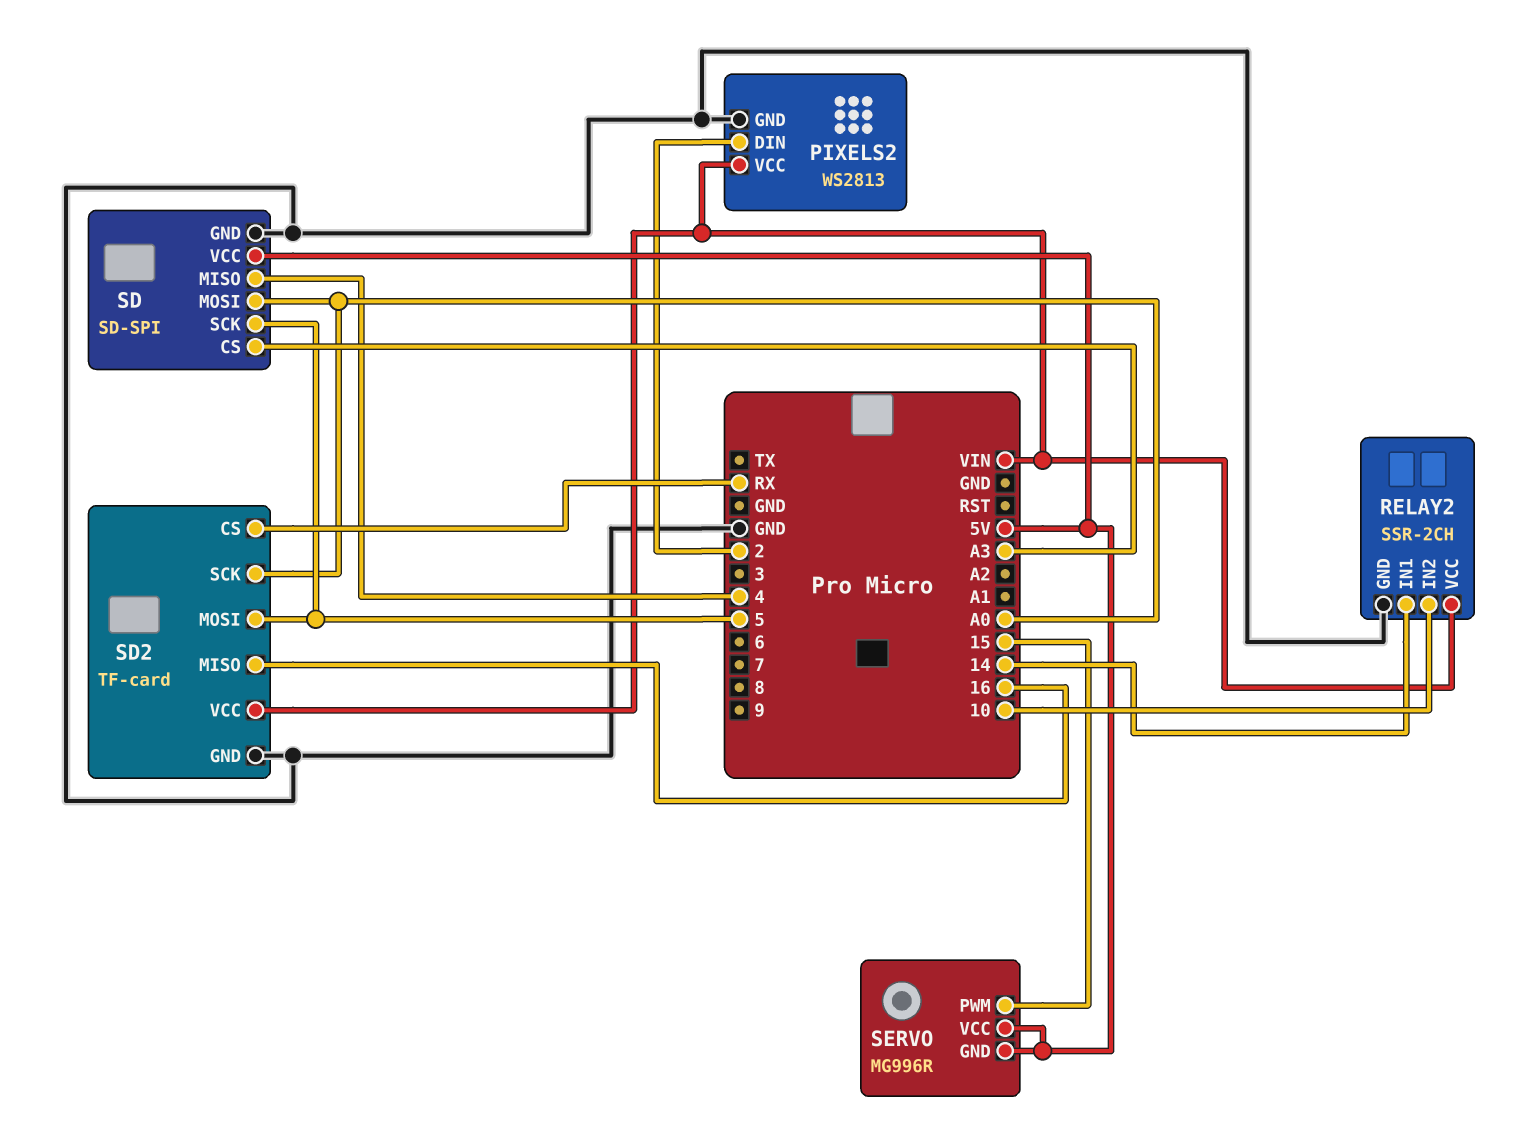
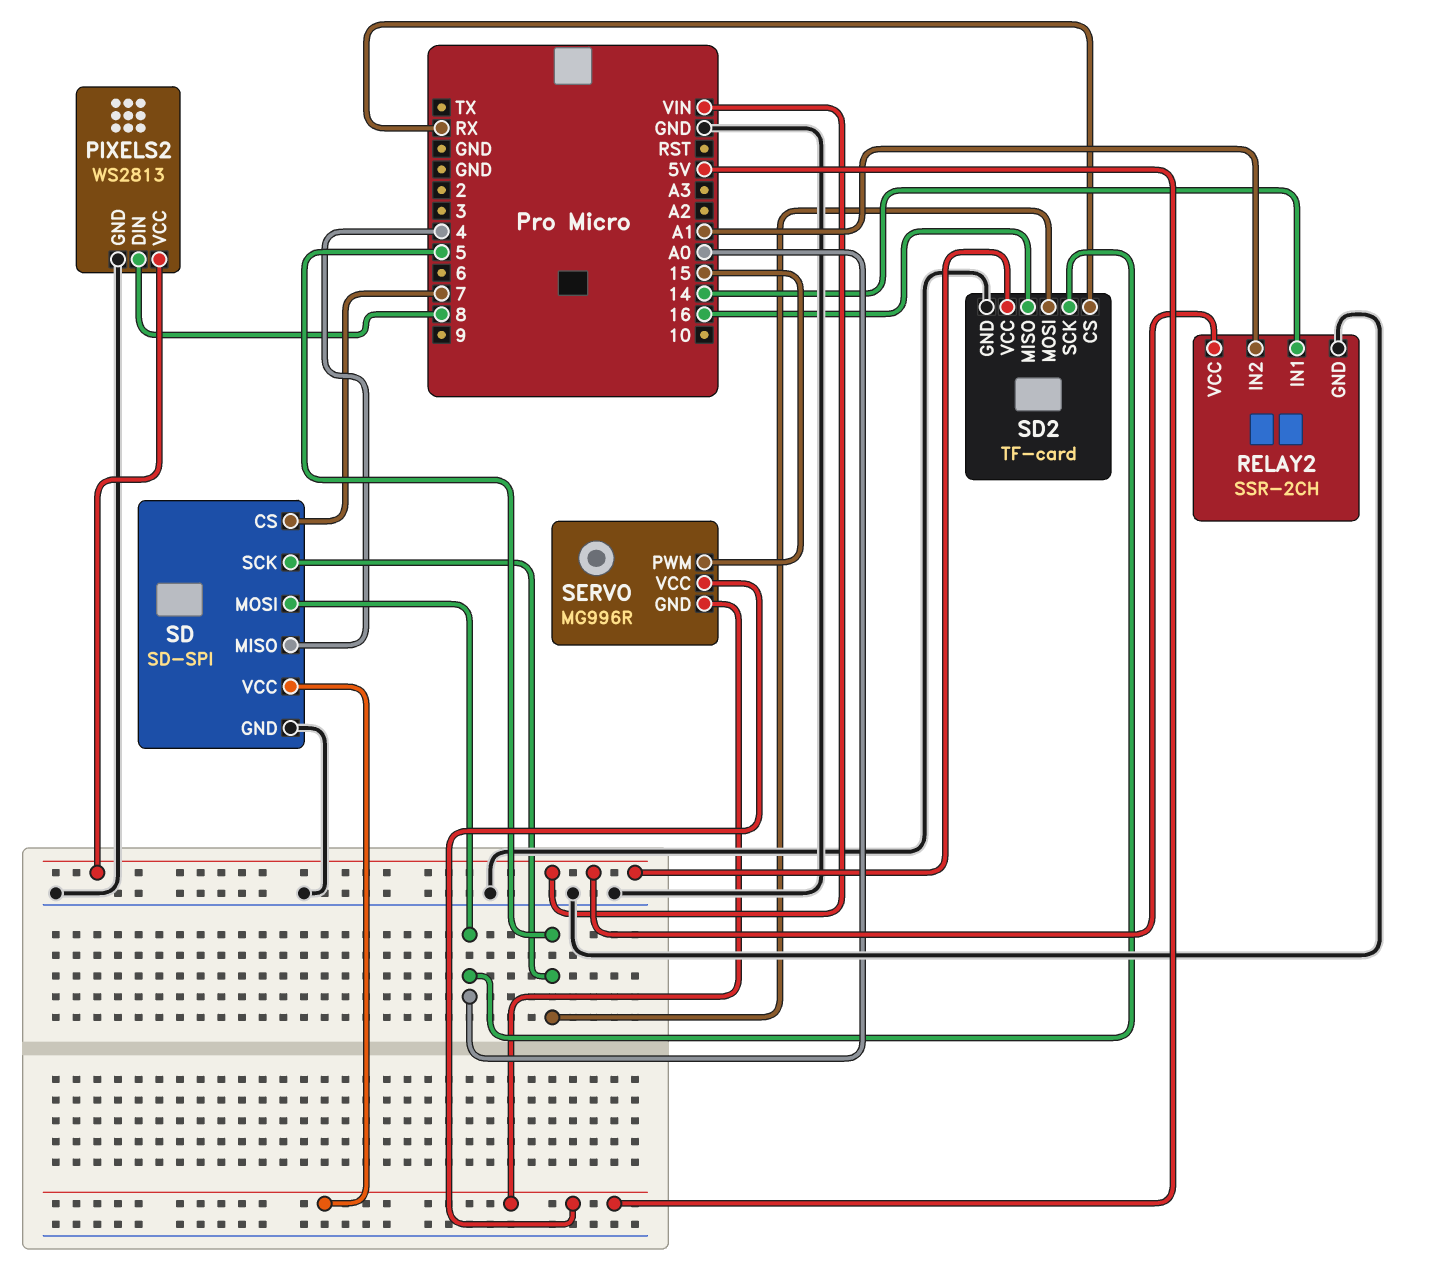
PIXELS2 pin DIN: 2 -> 8
RELAY2 pin IN2: 10 -> A1
SD pin CS: A3 -> 7

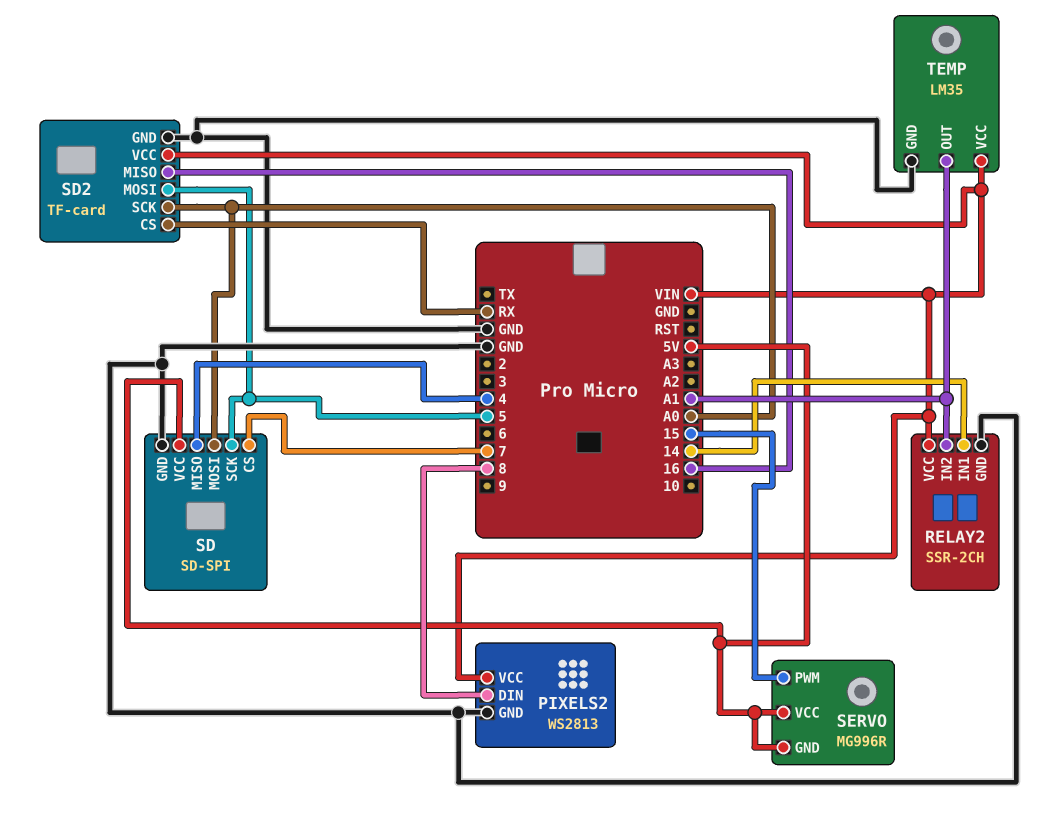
TEMP: none -> LM35
TEMP pin GND: none -> GND
TEMP pin OUT: none -> A1
TEMP pin VCC: none -> VIN

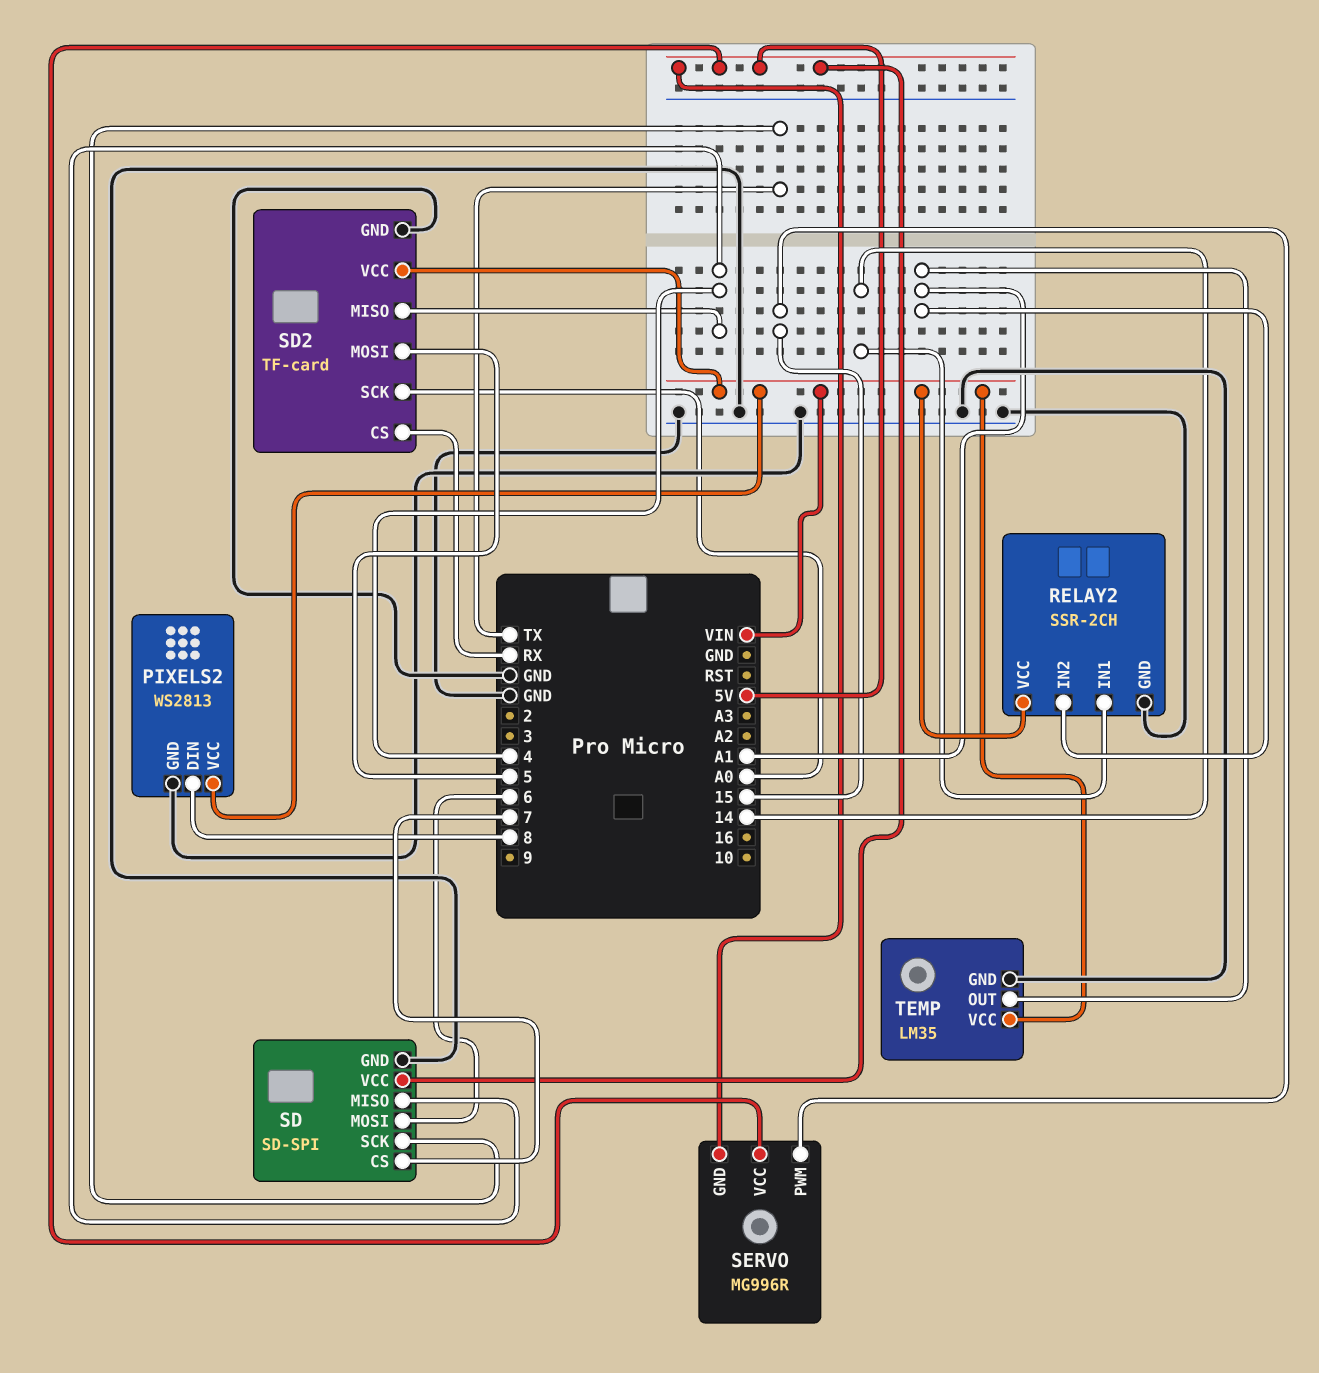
SD pin MOSI: A0 -> 6
SD pin SCK: 5 -> TX
SD2 pin MISO: 16 -> 4

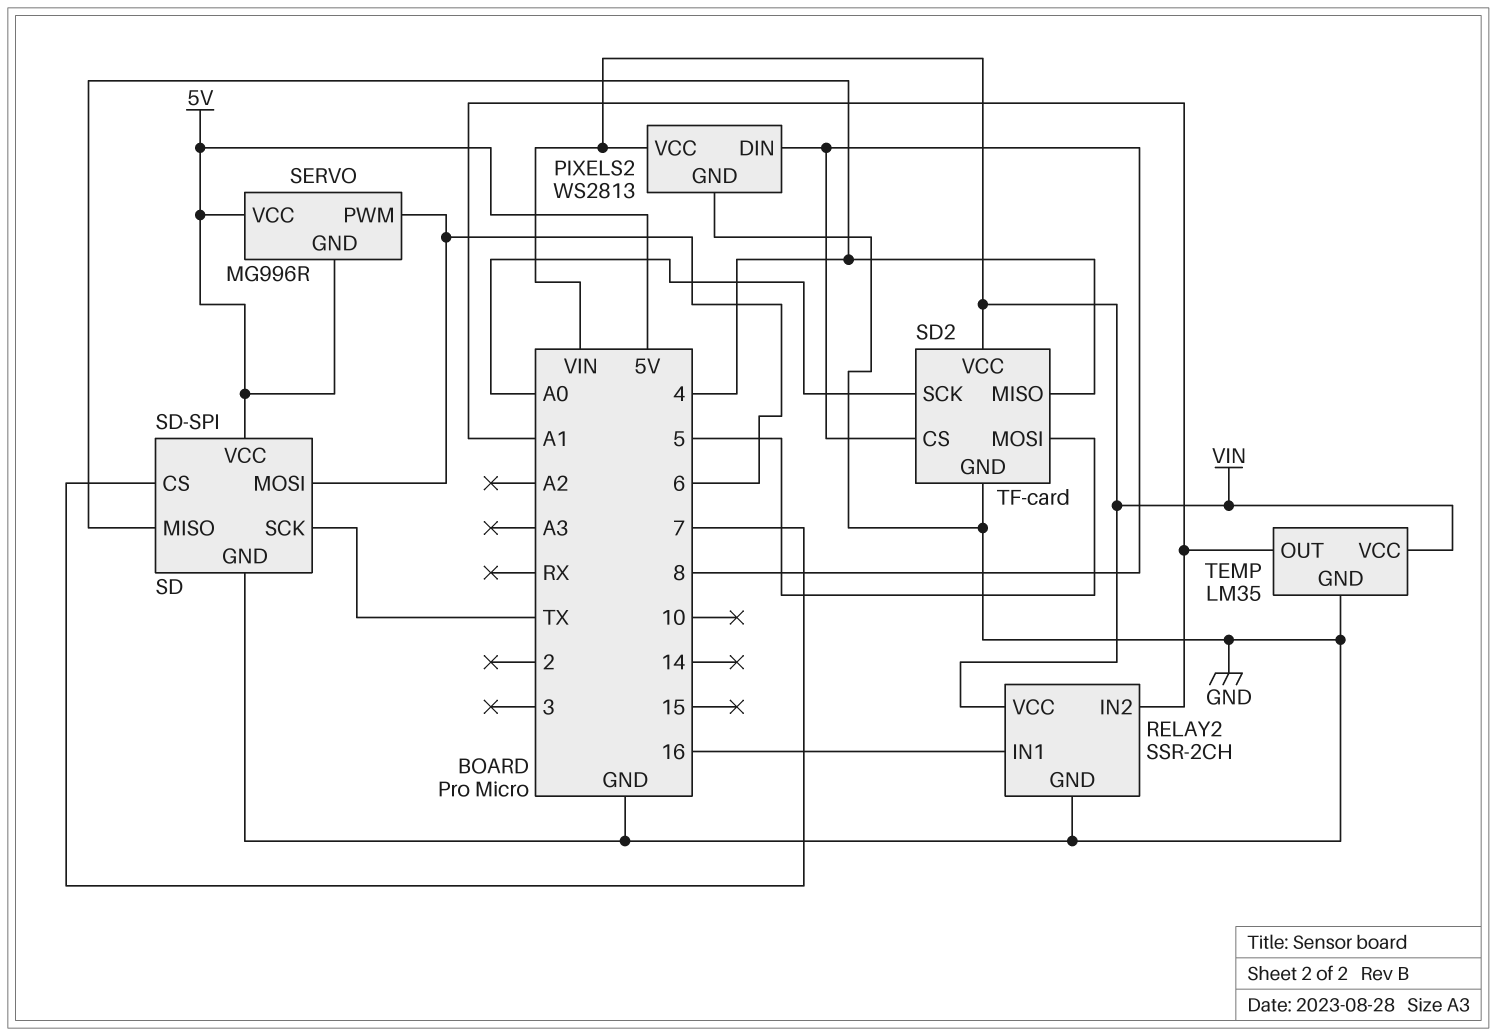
RELAY2 pin IN1: 14 -> 16
SD2 pin CS: RX -> 8
SERVO pin PWM: 15 -> 6

